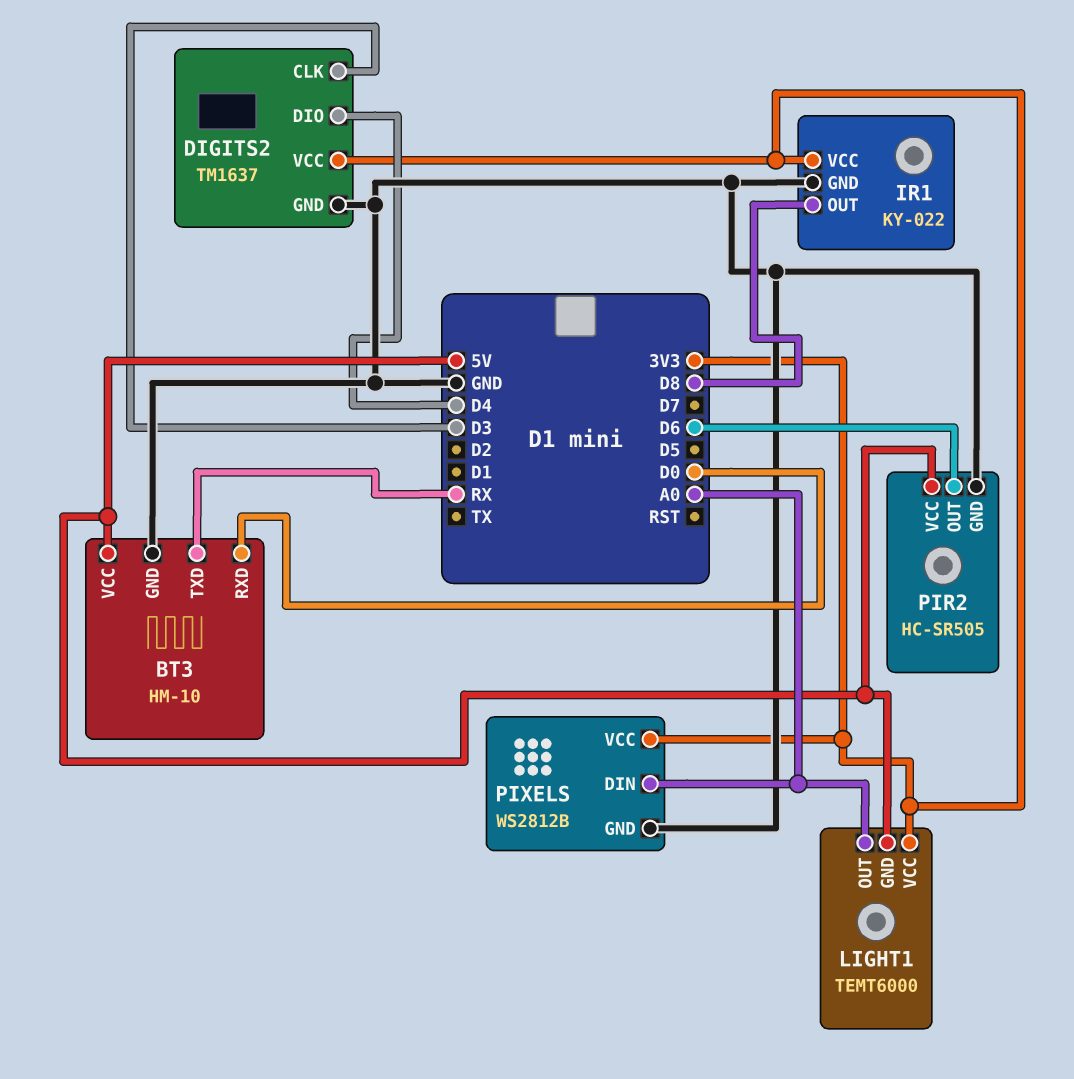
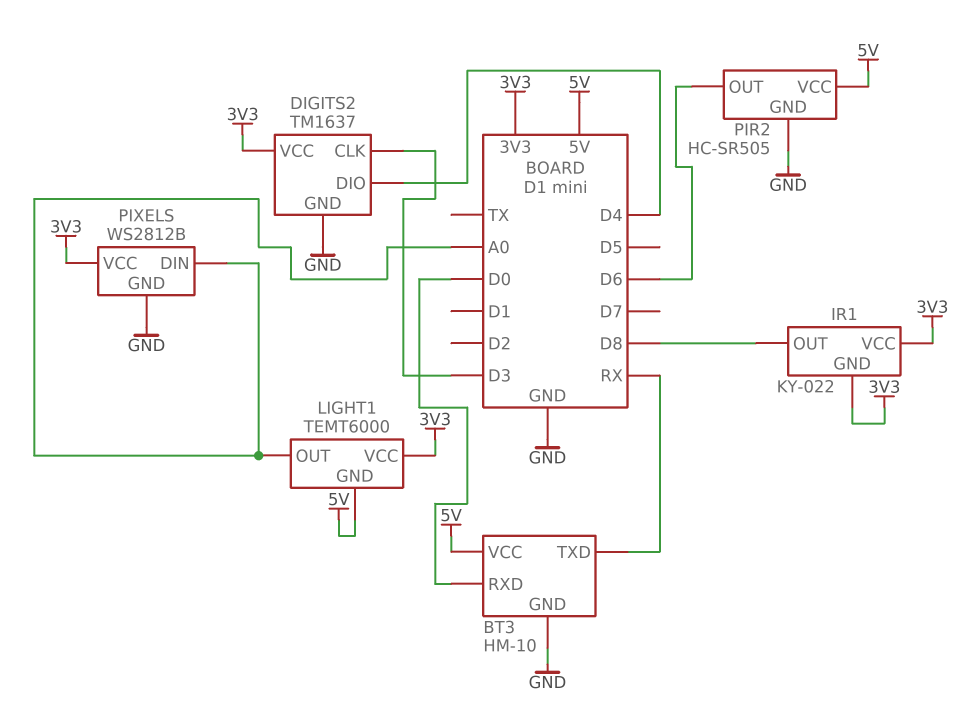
IR1 pin GND: GND -> 3V3

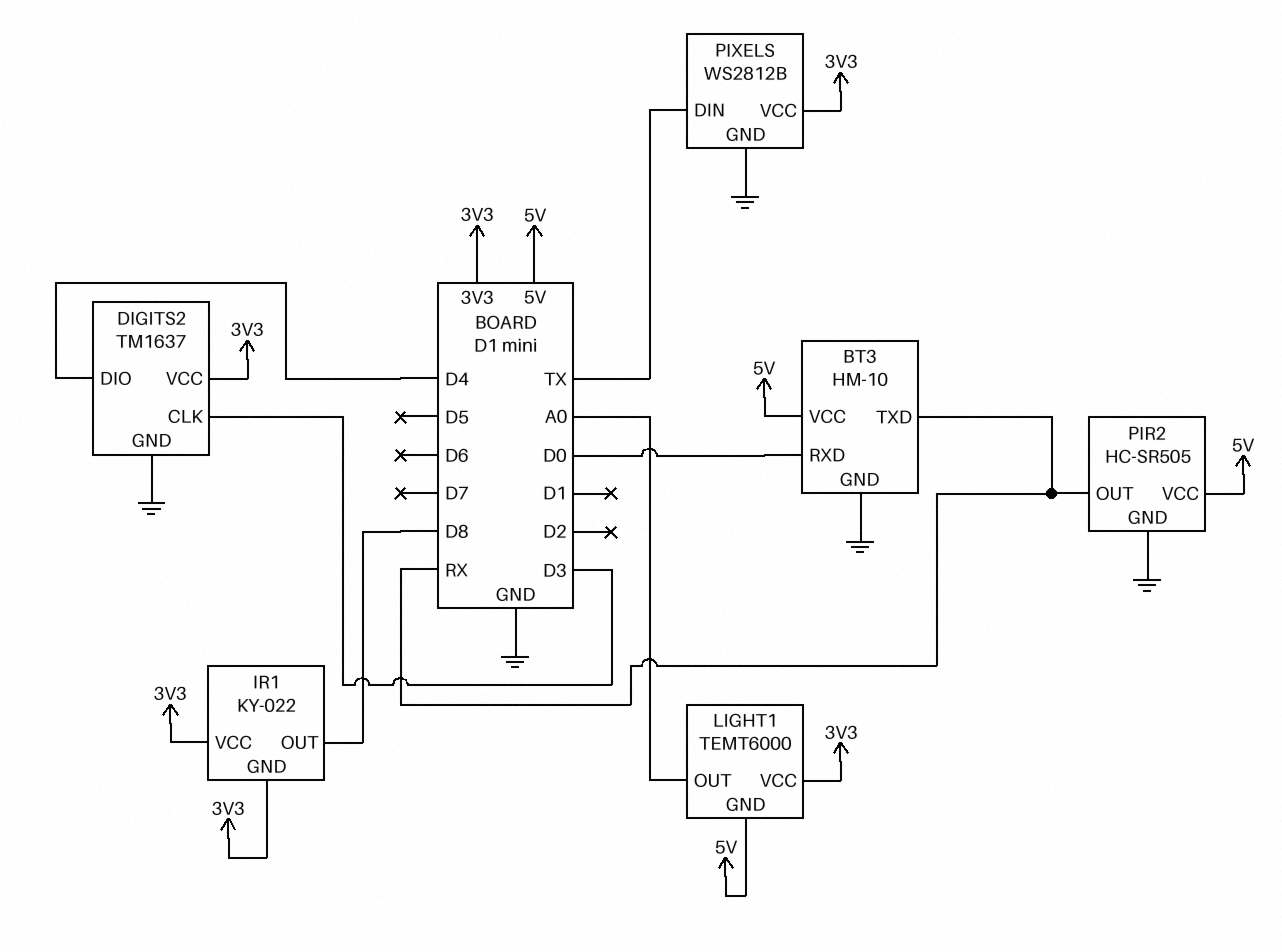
PIR2 pin OUT: D6 -> RX
PIXELS pin DIN: A0 -> TX

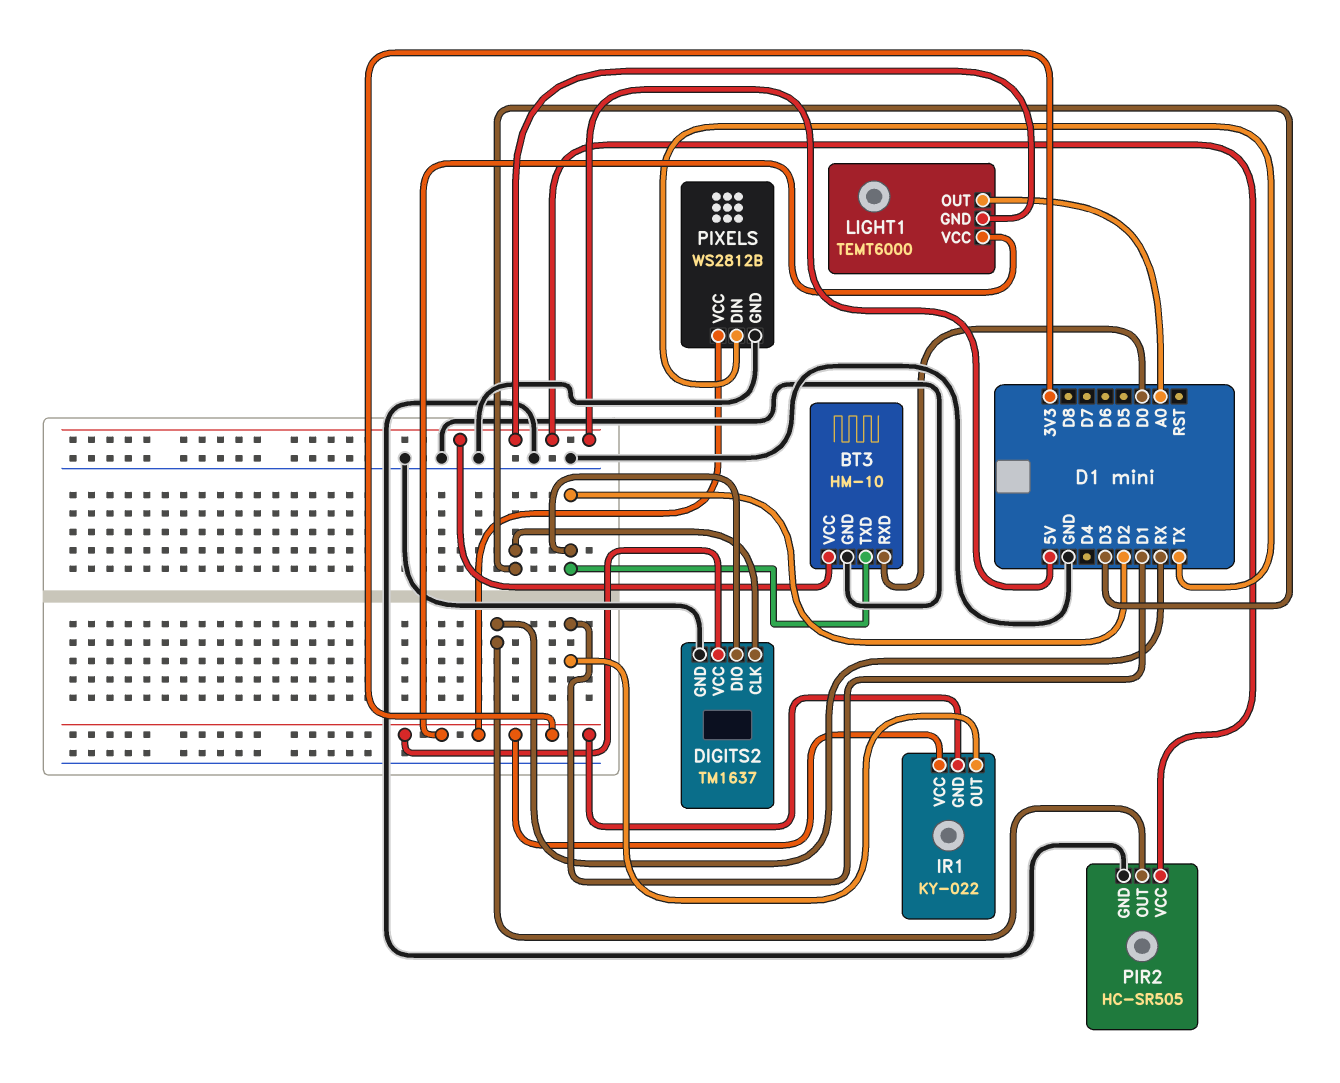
BT3 pin TXD: RX -> D2
DIGITS2 pin DIO: D4 -> D2
IR1 pin OUT: D8 -> D1

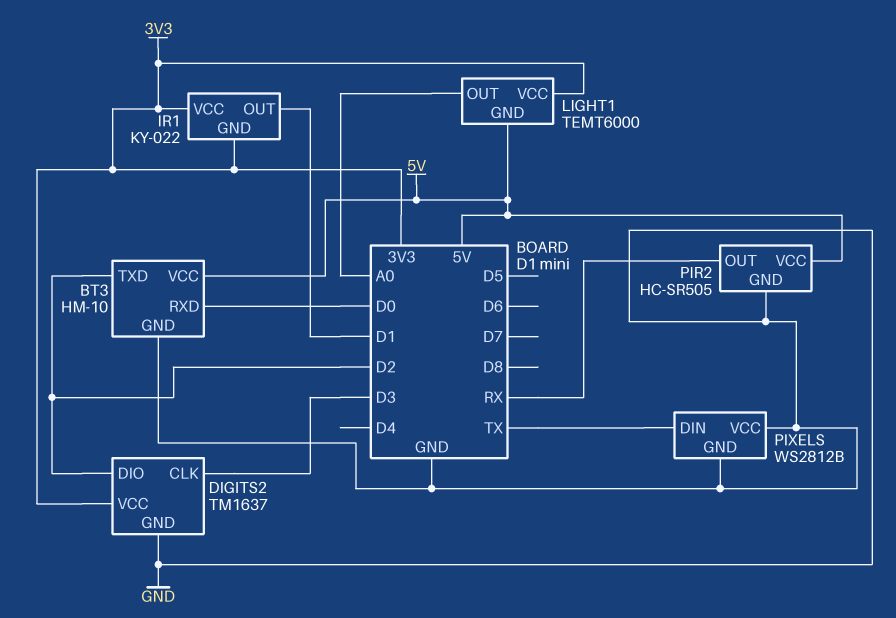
PIXELS pin VCC: 3V3 -> GND

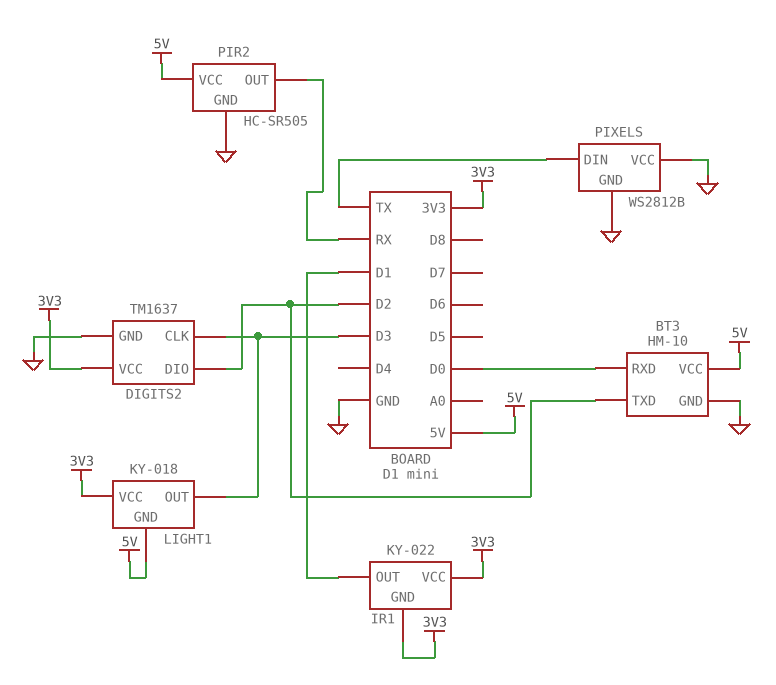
LIGHT1: TEMT6000 -> KY-018
LIGHT1 pin OUT: A0 -> D3

